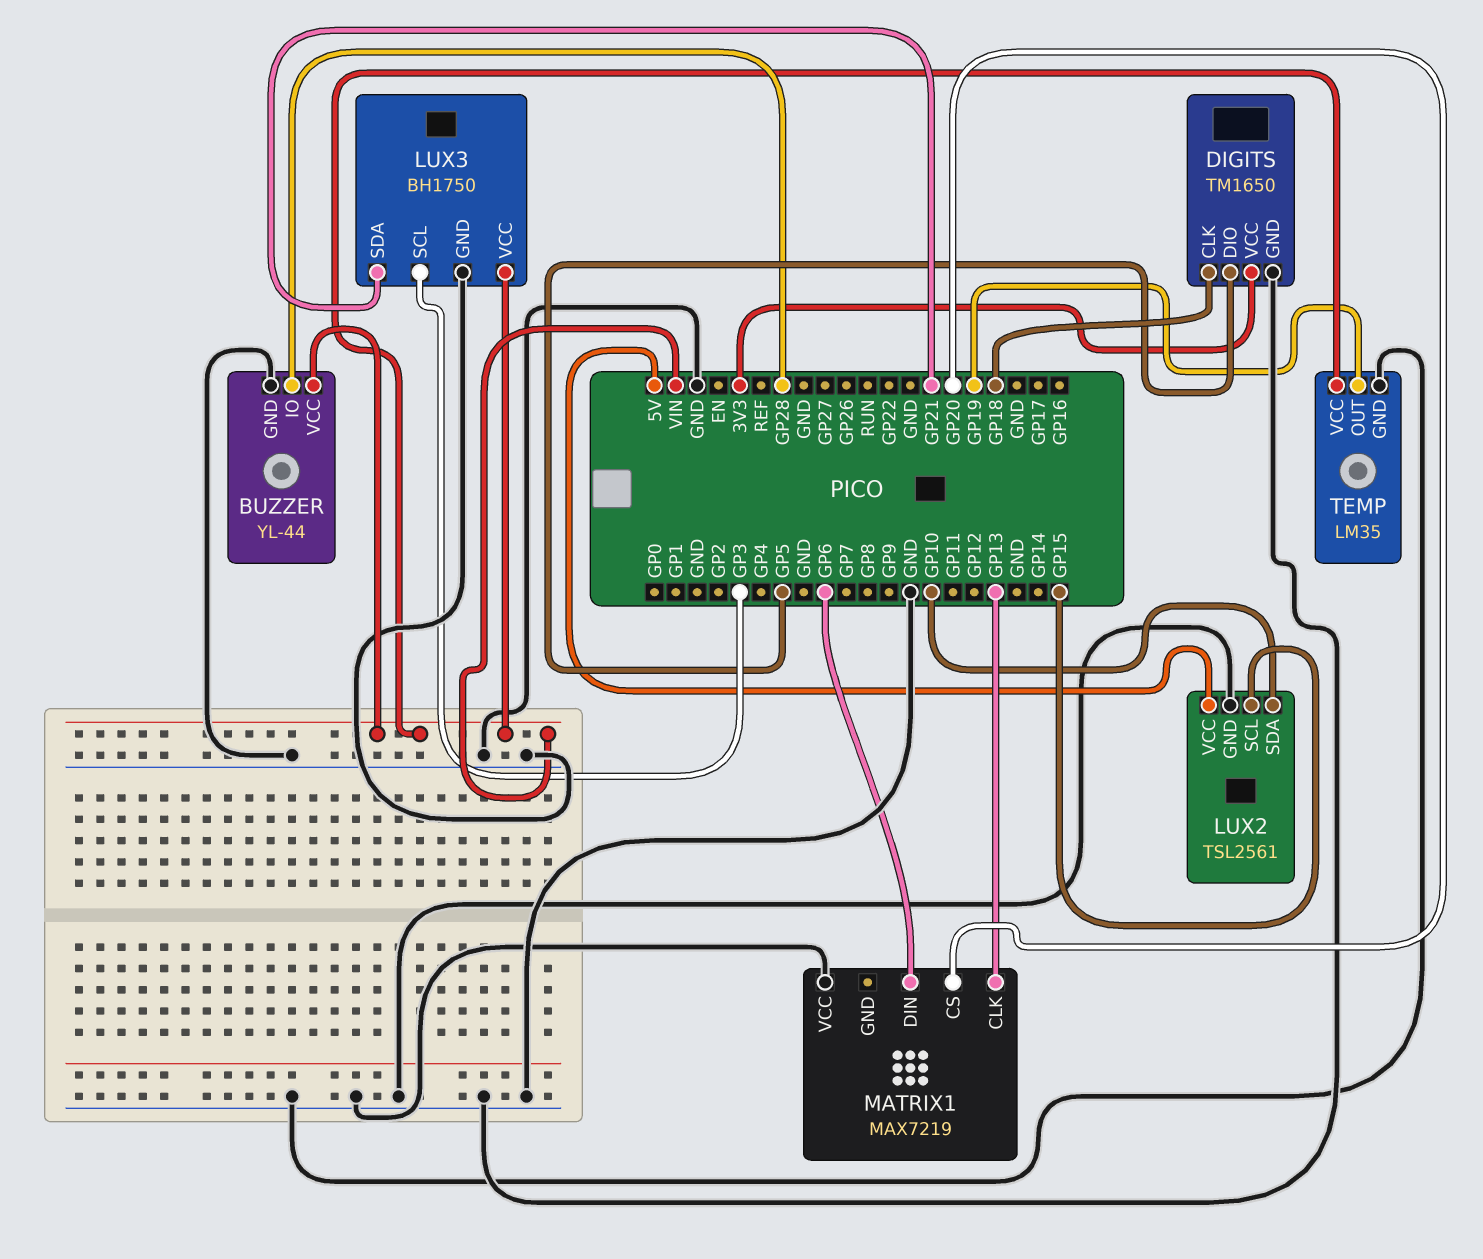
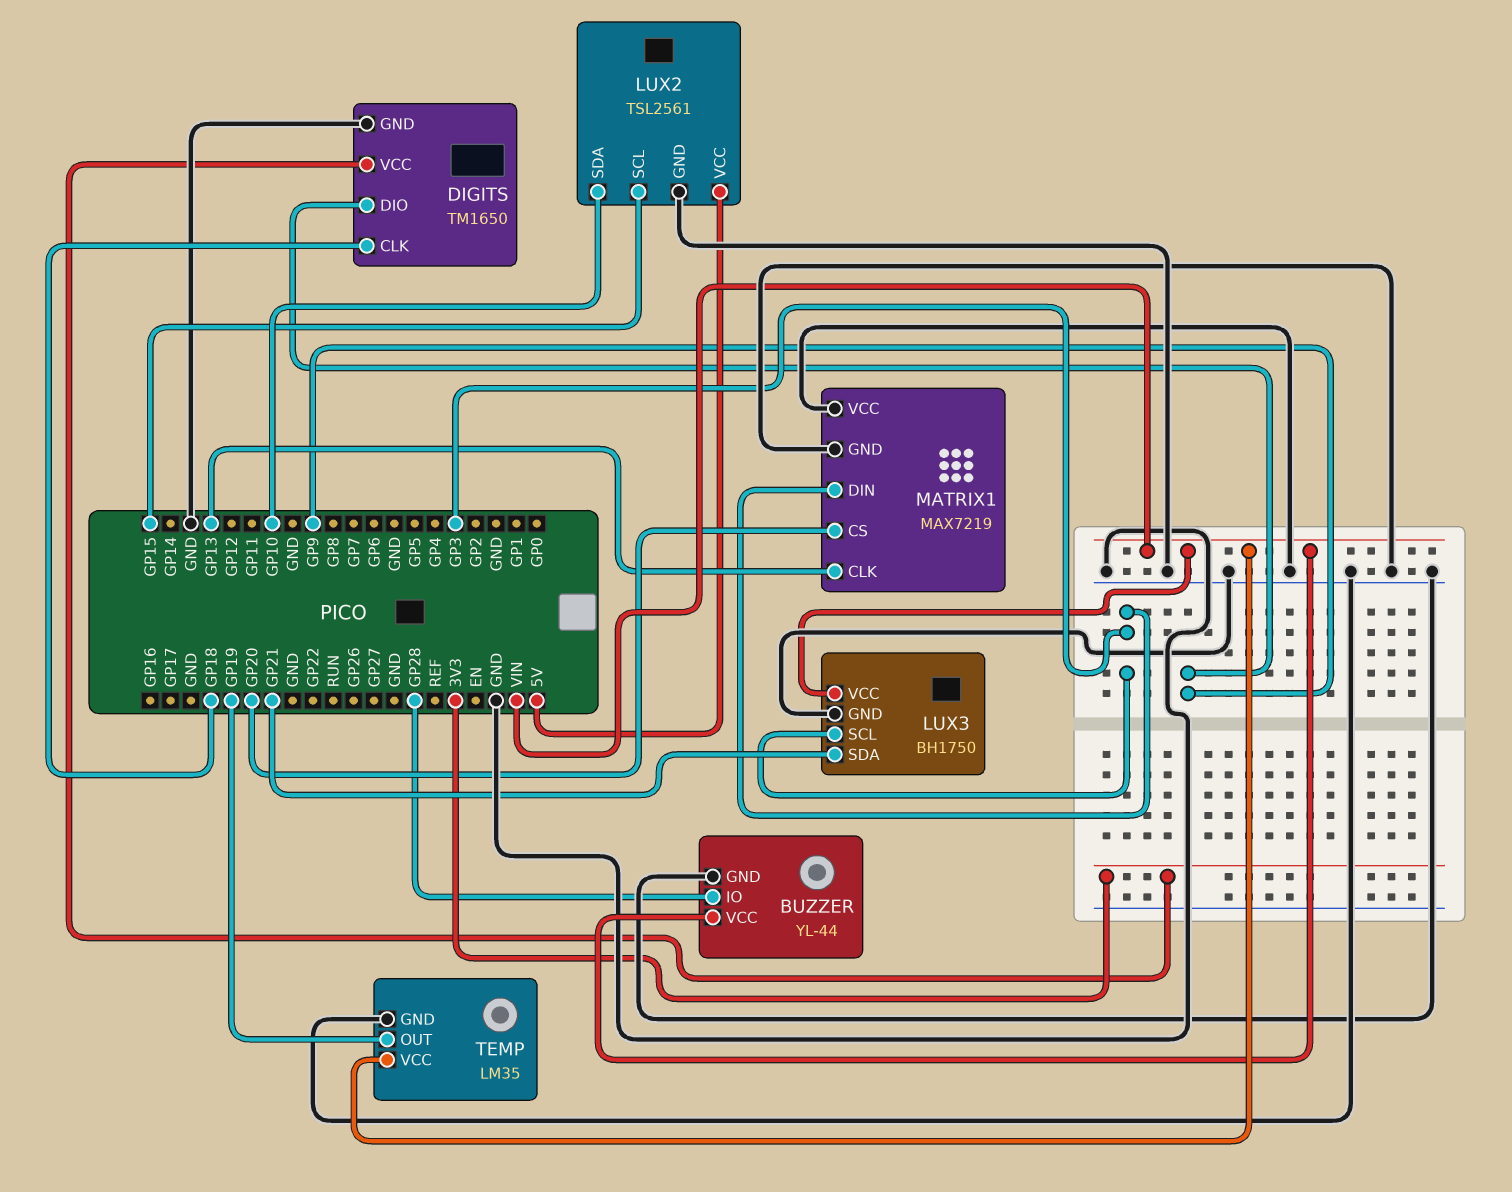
DIGITS pin DIO: GP5 -> GP9
MATRIX1 pin DIN: GP6 -> GP3
MATRIX1 pin GND: none -> GND

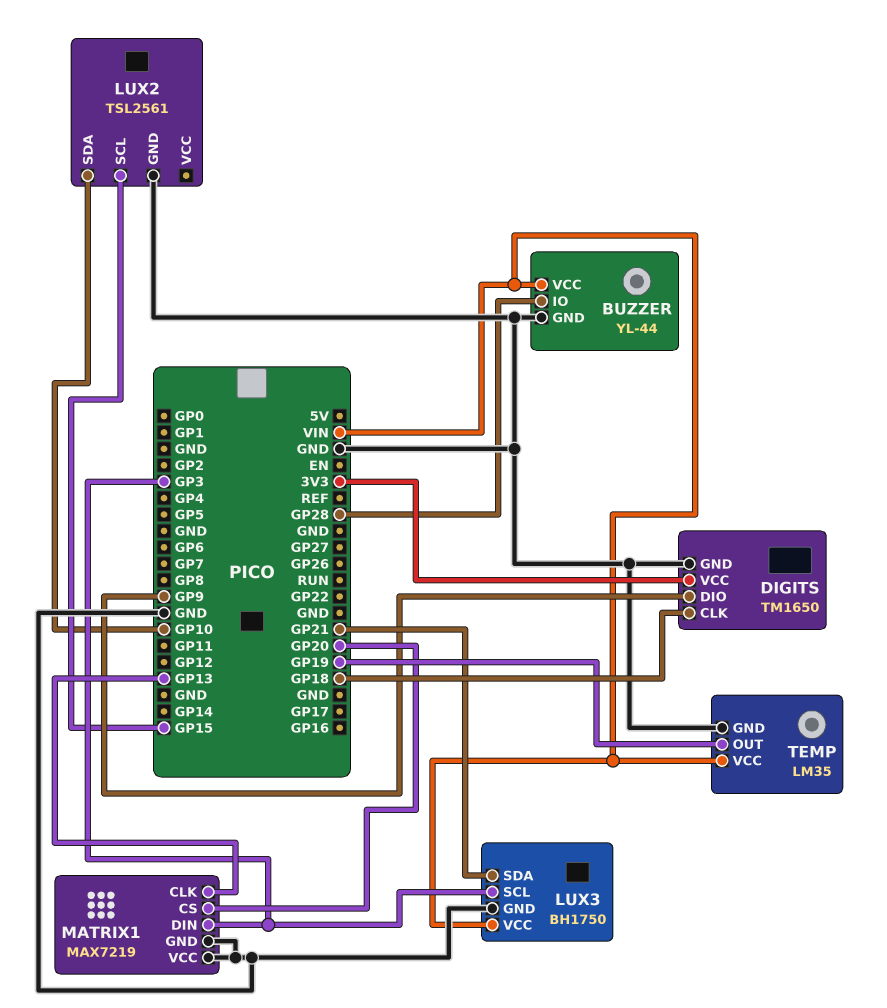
LUX2 pin VCC: 5V -> none

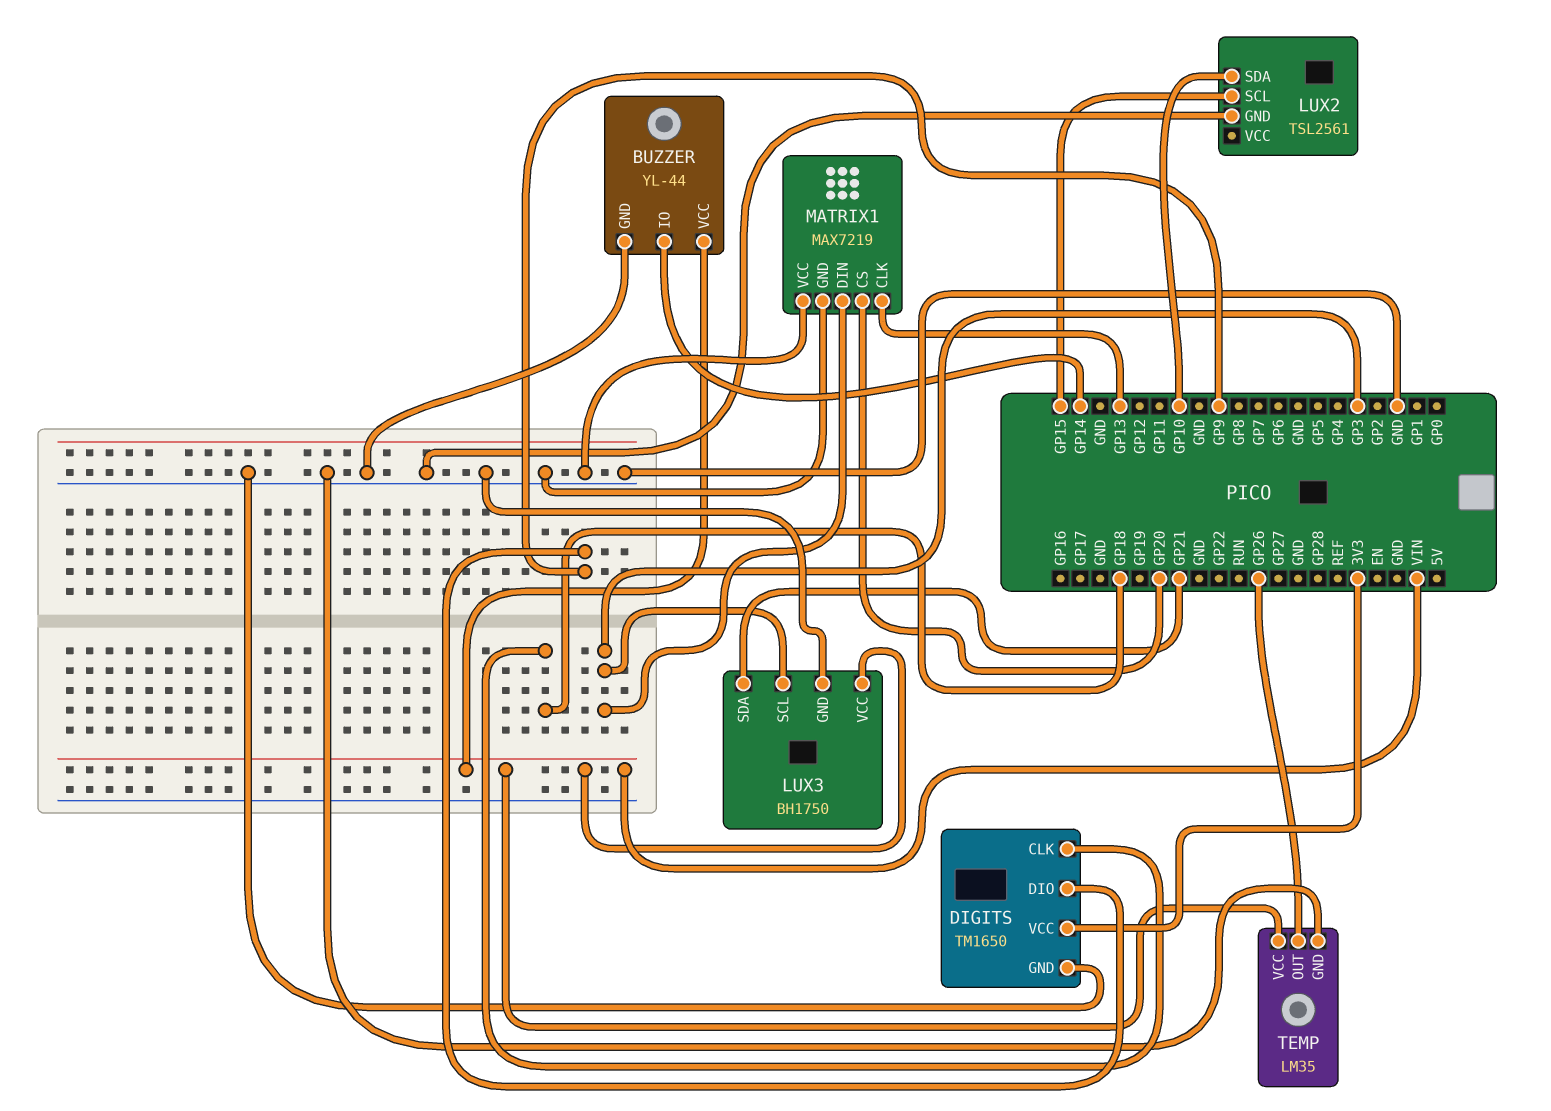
BUZZER pin IO: GP28 -> GP14
TEMP pin OUT: GP19 -> GP26

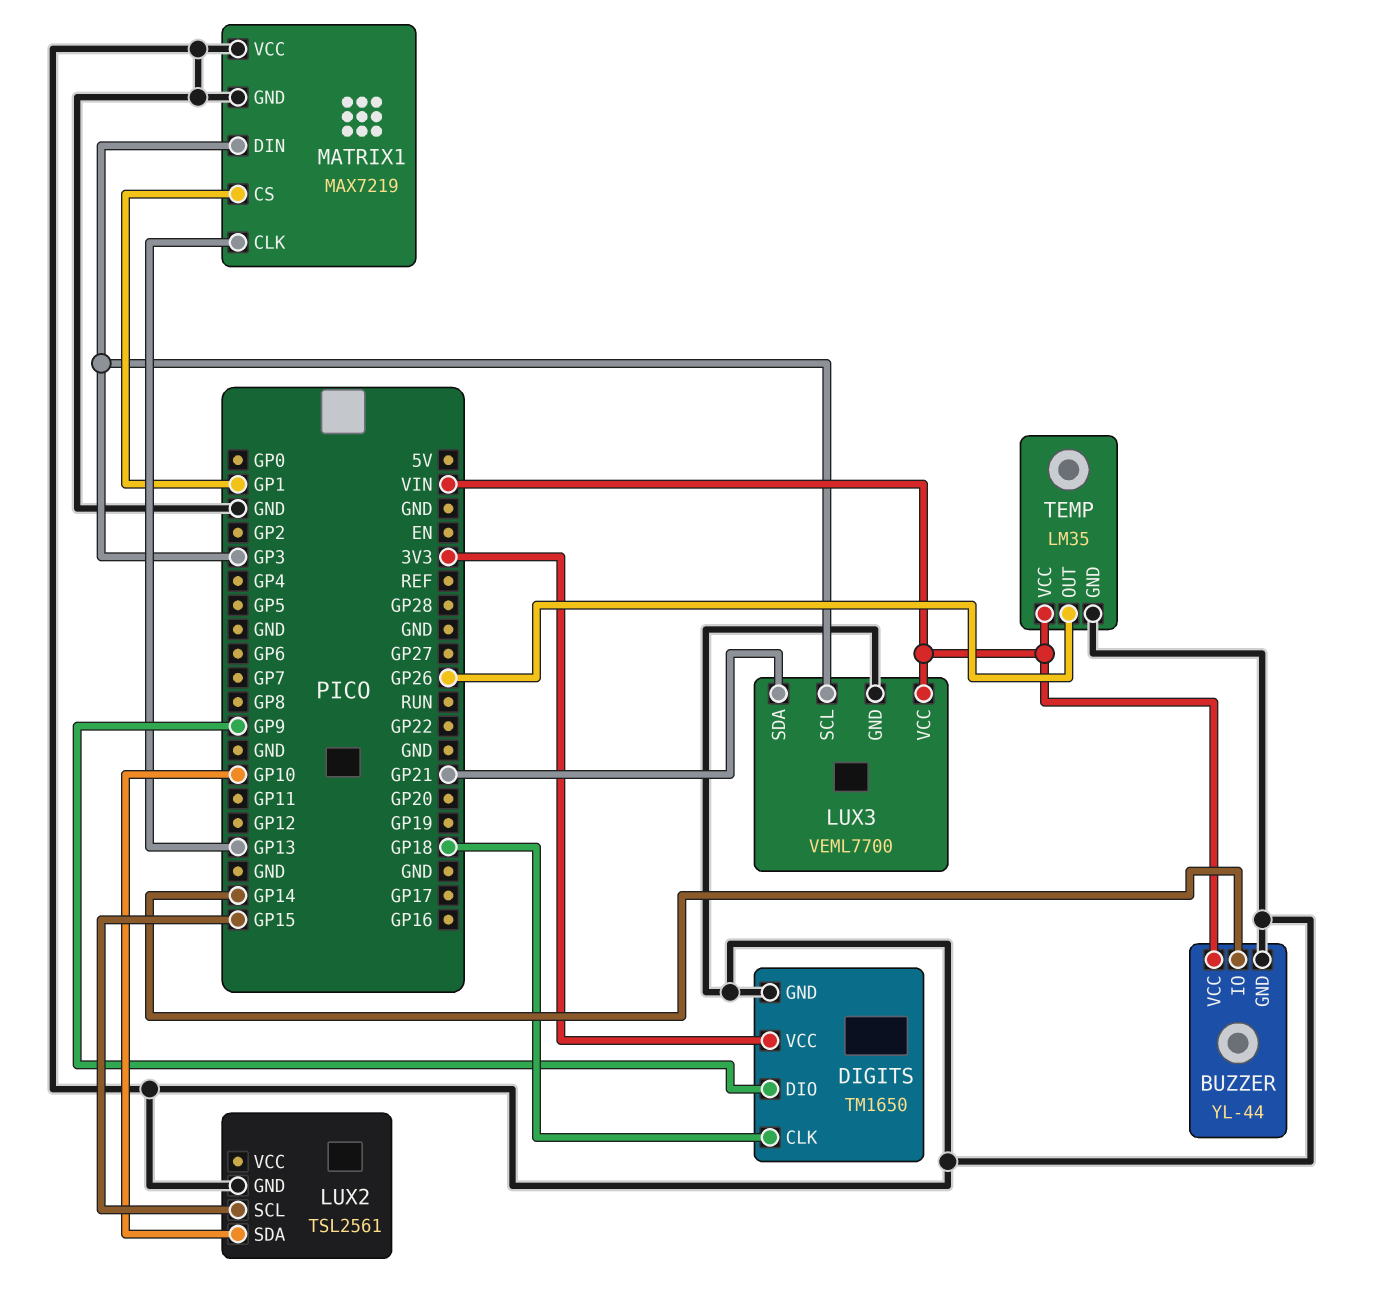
LUX3: BH1750 -> VEML7700
MATRIX1 pin CS: GP20 -> GP1

